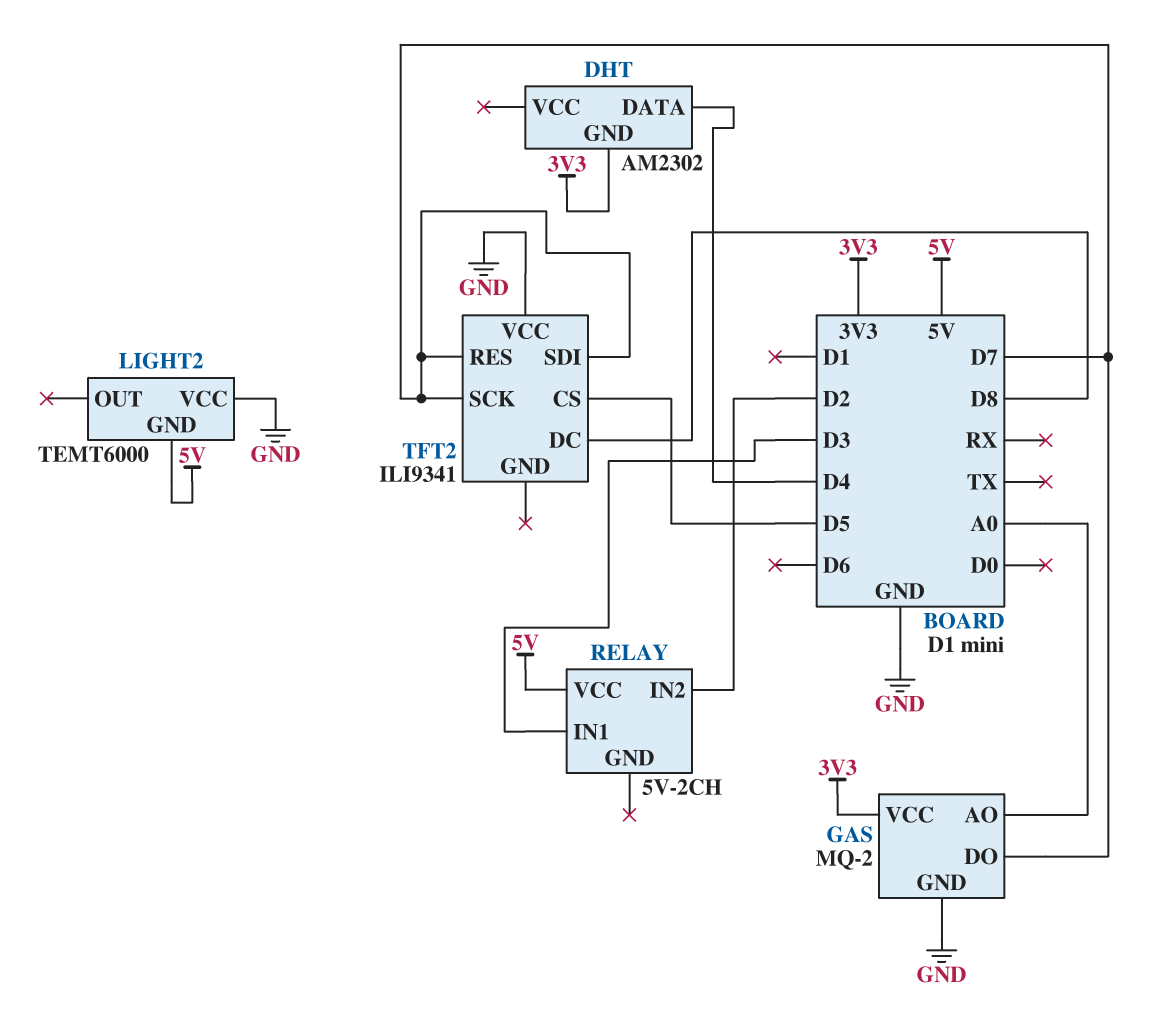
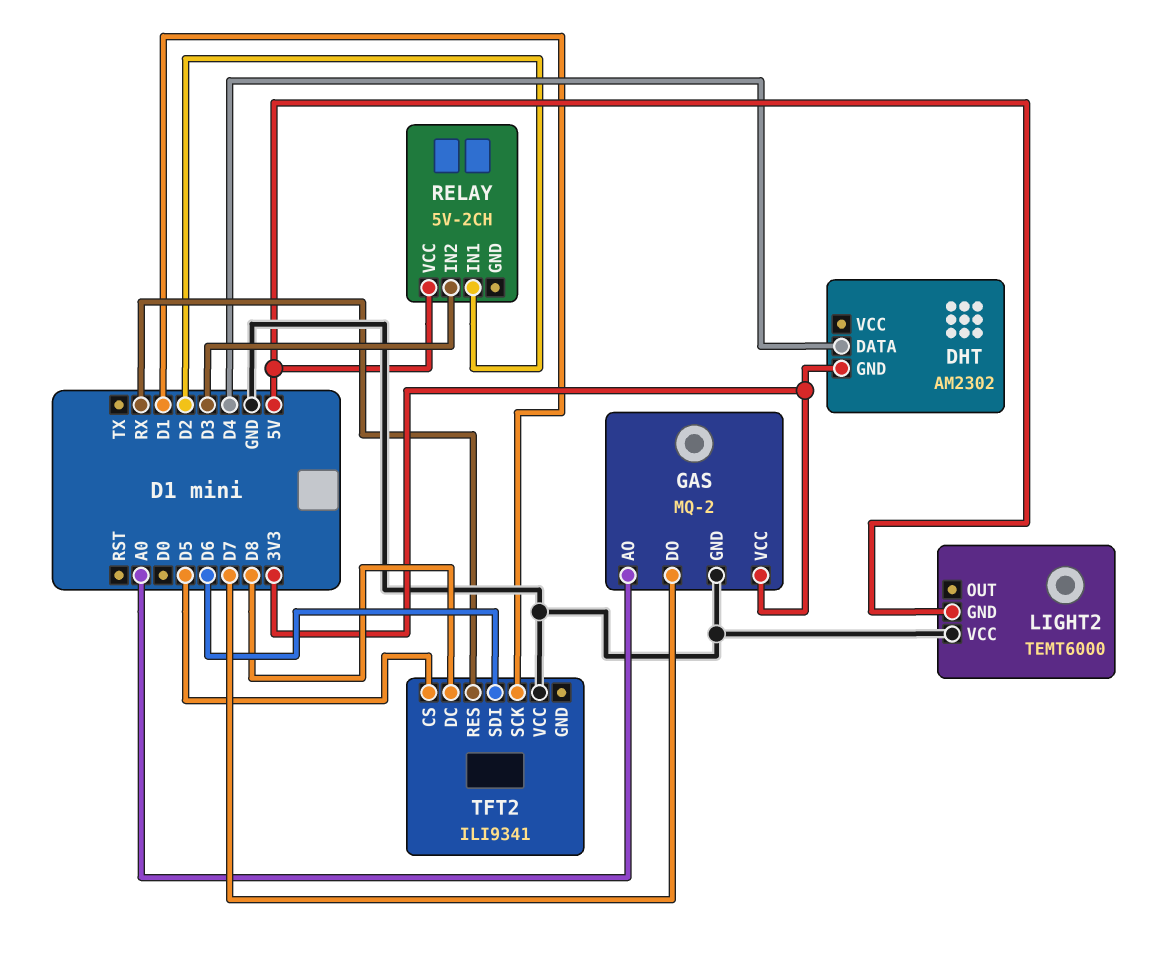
RELAY pin IN1: D3 -> D2
RELAY pin IN2: D2 -> D3
TFT2 pin RES: D7 -> RX
TFT2 pin SCK: D7 -> D1
TFT2 pin SDI: D7 -> D6

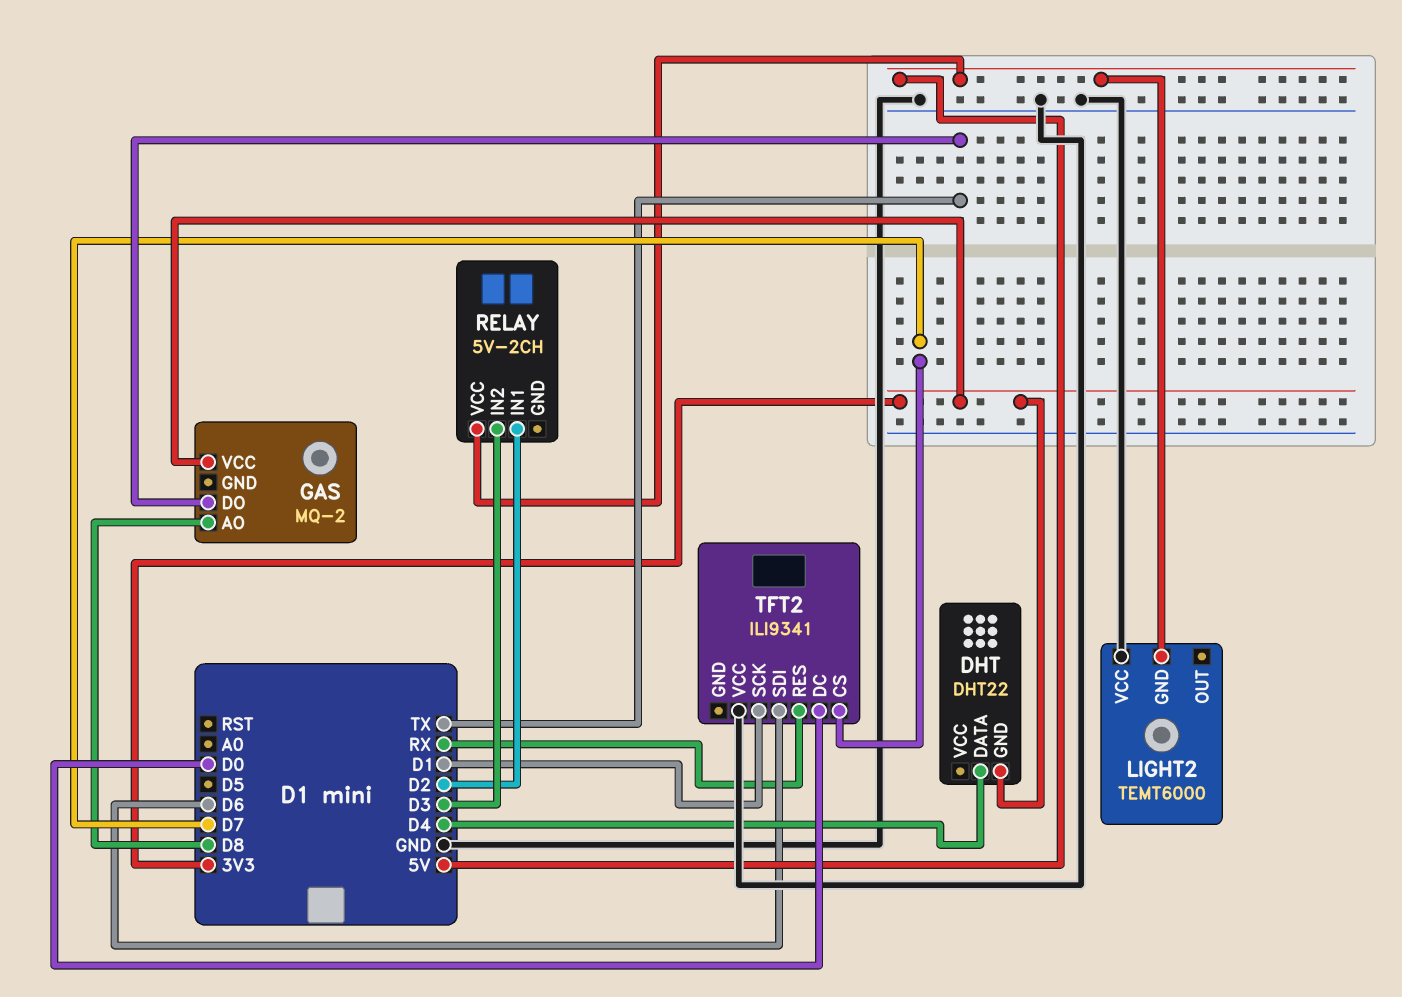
DHT: AM2302 -> DHT22
GAS pin AO: A0 -> D8
GAS pin DO: D7 -> TX
GAS pin GND: GND -> none
TFT2 pin CS: D5 -> D7
TFT2 pin DC: D8 -> D0

